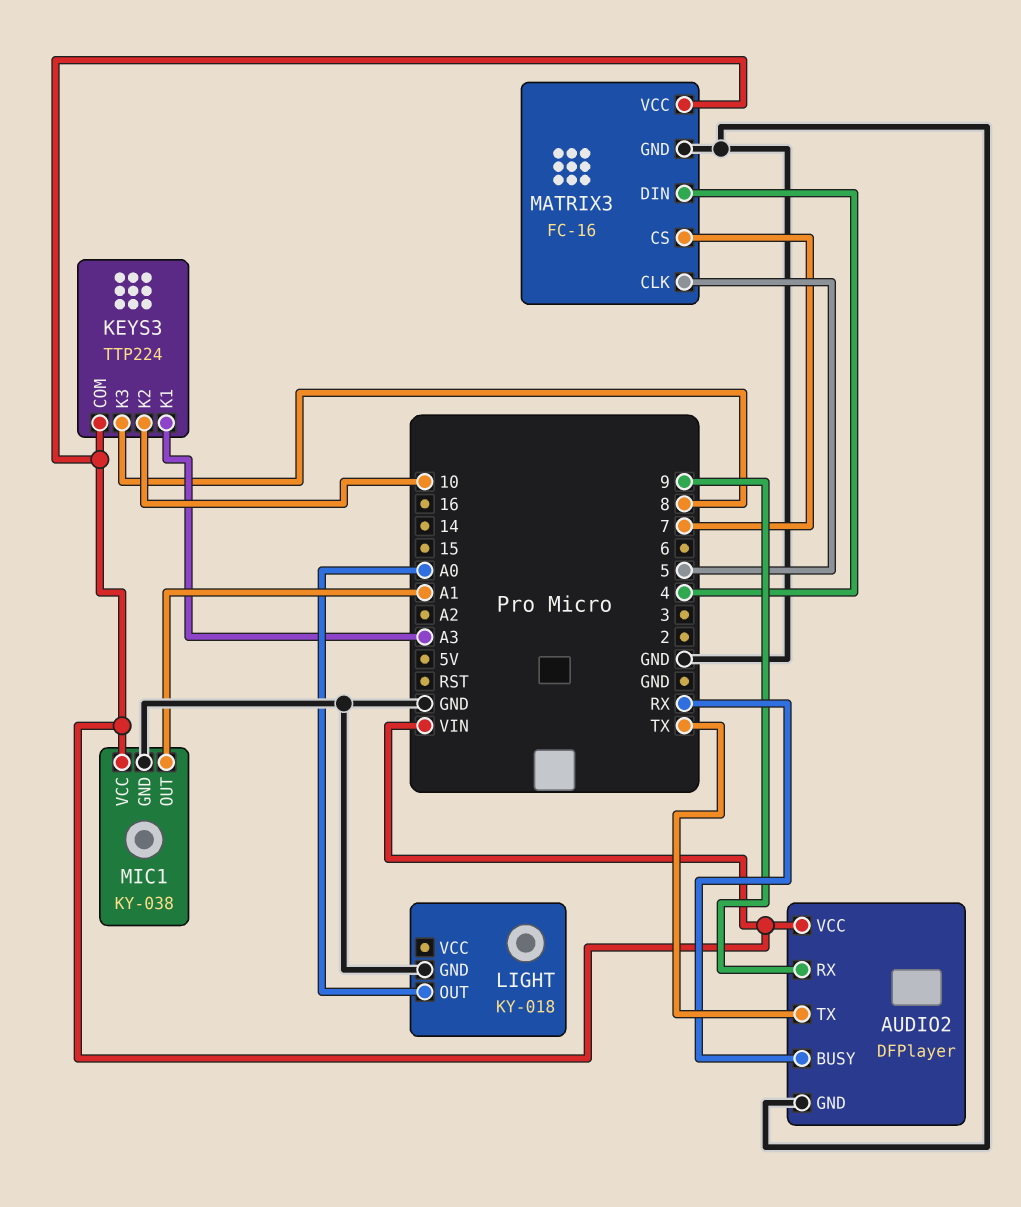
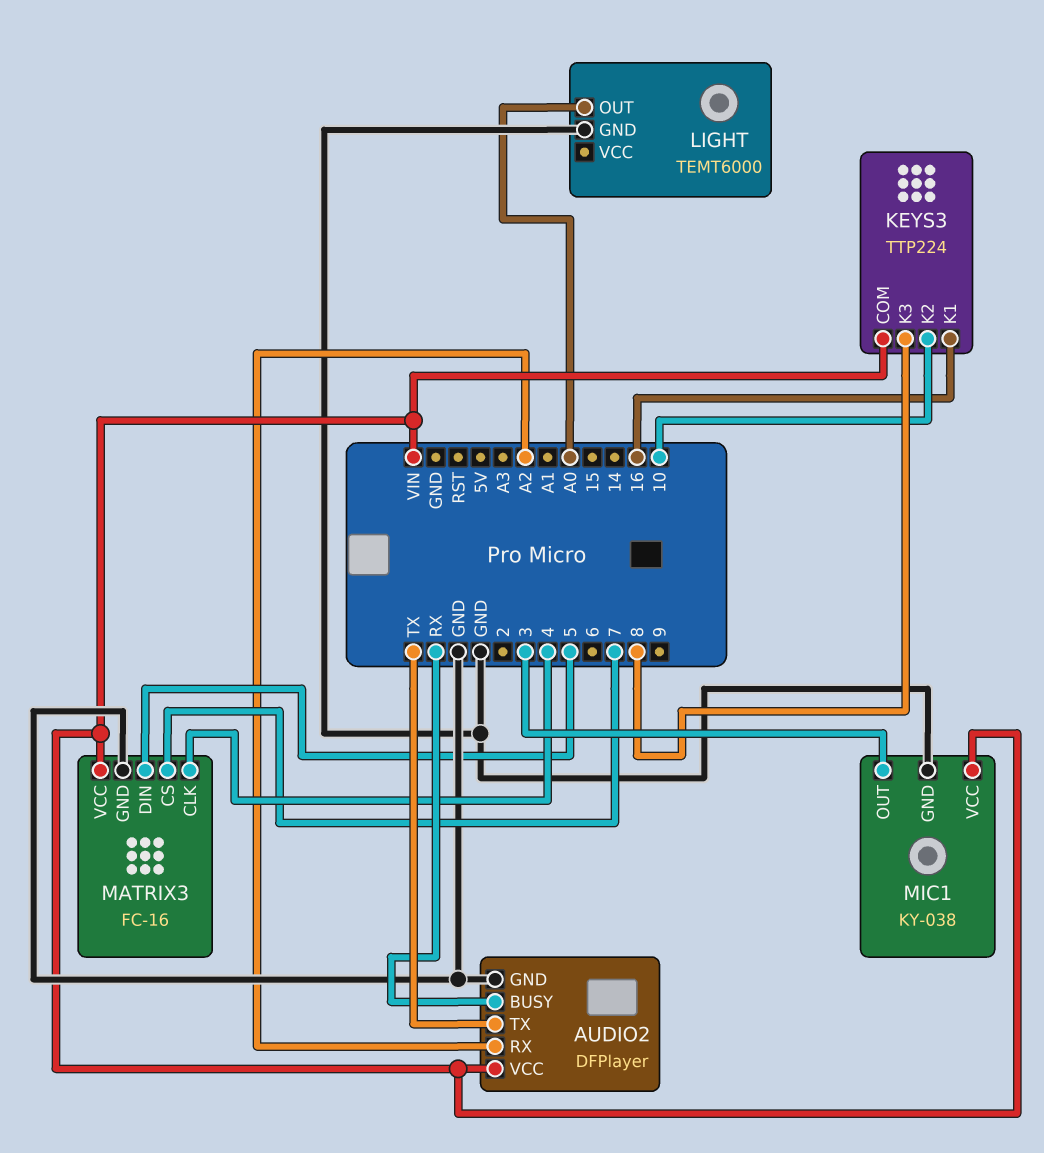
AUDIO2 pin RX: 9 -> A2
KEYS3 pin K1: A3 -> 16
LIGHT: KY-018 -> TEMT6000
MATRIX3 pin CLK: 5 -> 4
MATRIX3 pin DIN: 4 -> 5
MIC1 pin OUT: A1 -> 3

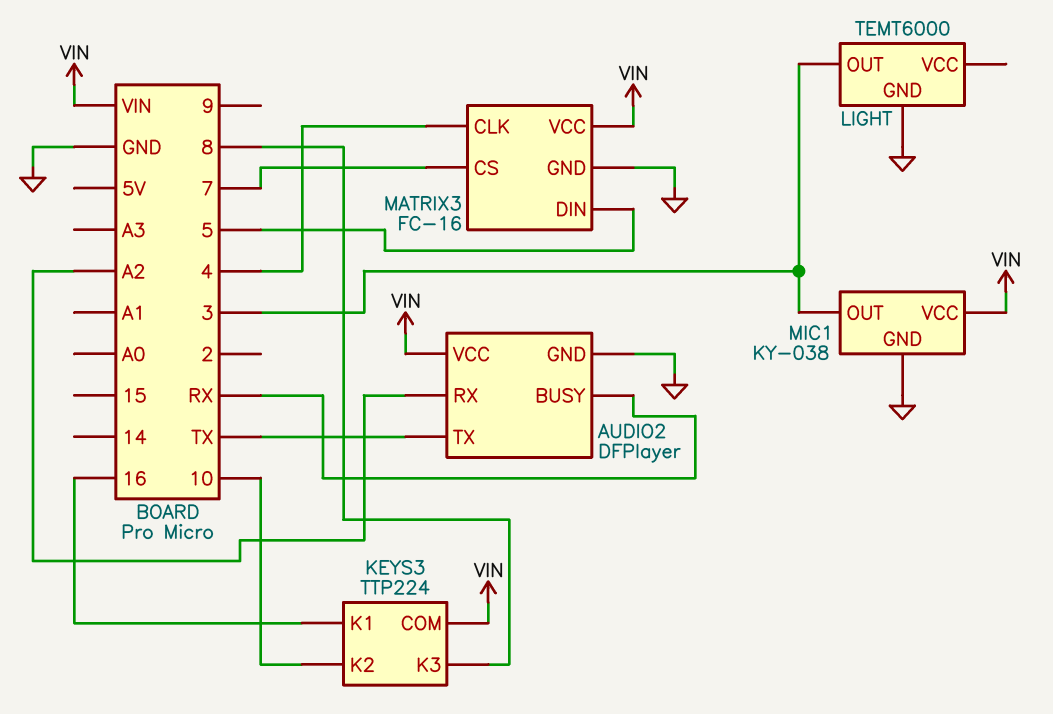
LIGHT pin OUT: A0 -> 3

